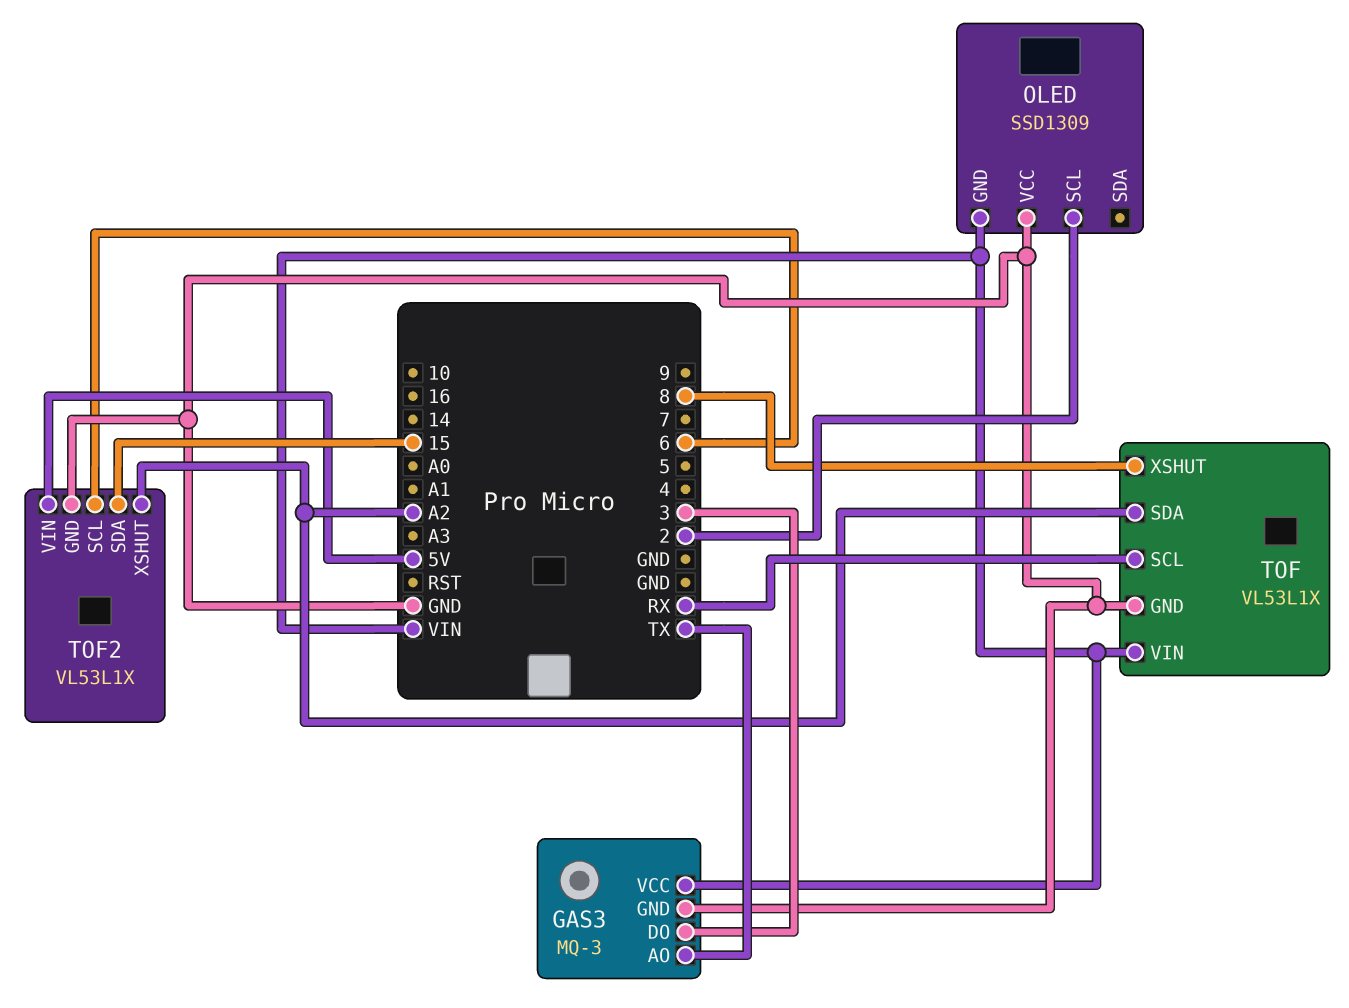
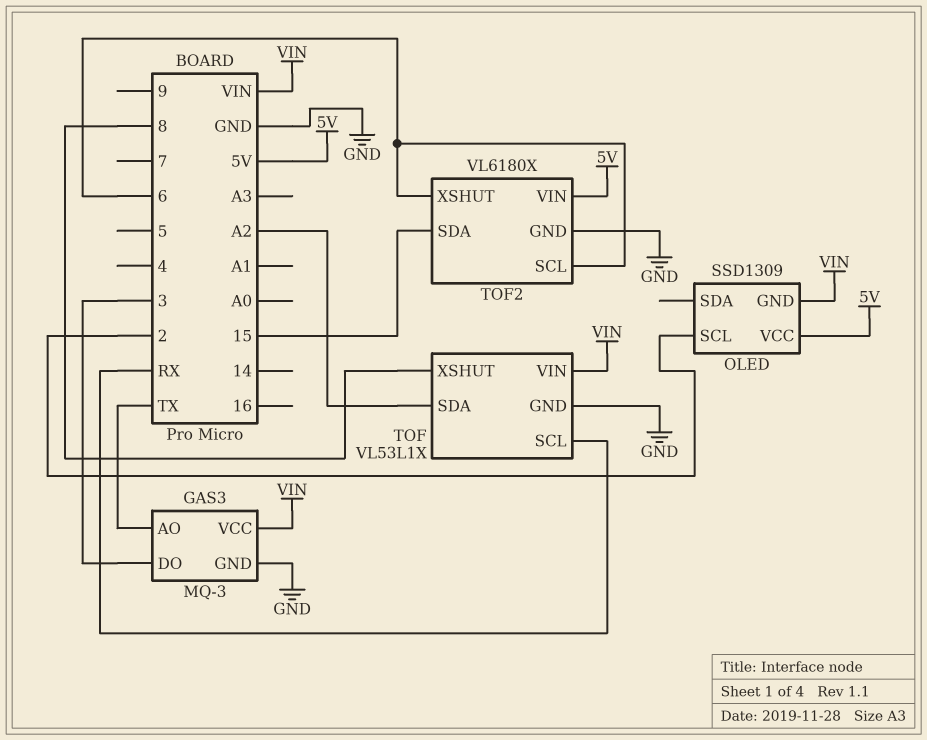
OLED pin VCC: GND -> 5V
TOF2: VL53L1X -> VL6180X
TOF2 pin XSHUT: A2 -> 6

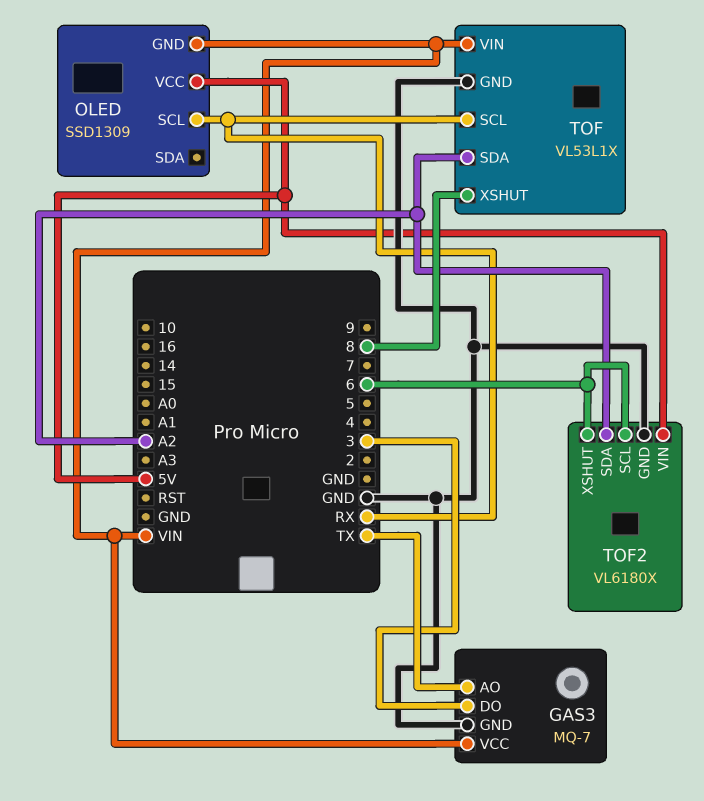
GAS3: MQ-3 -> MQ-7
OLED pin SCL: 2 -> RX
TOF2 pin SDA: 15 -> A2

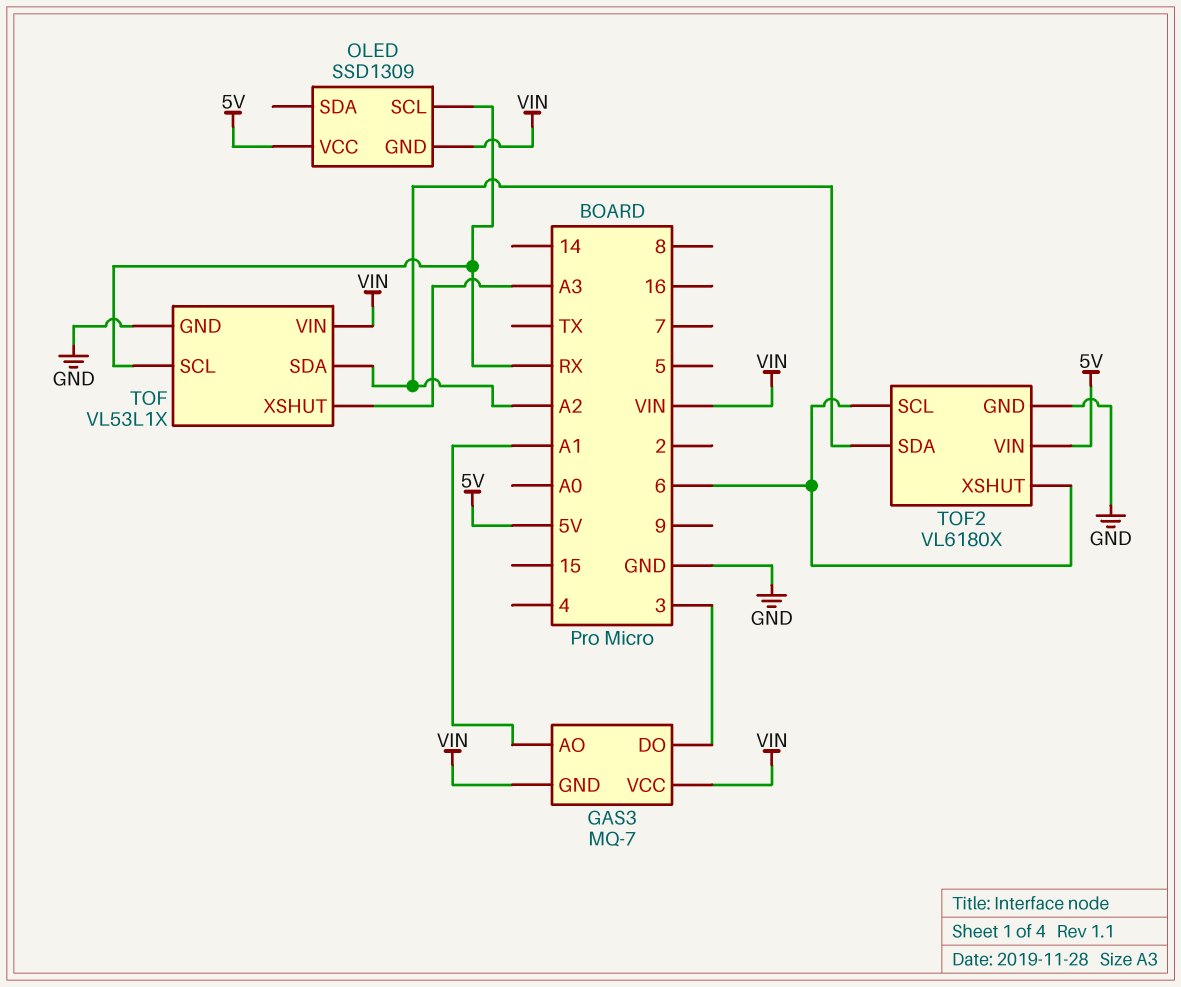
GAS3 pin AO: TX -> A1
GAS3 pin GND: GND -> VIN
TOF pin XSHUT: 8 -> A3

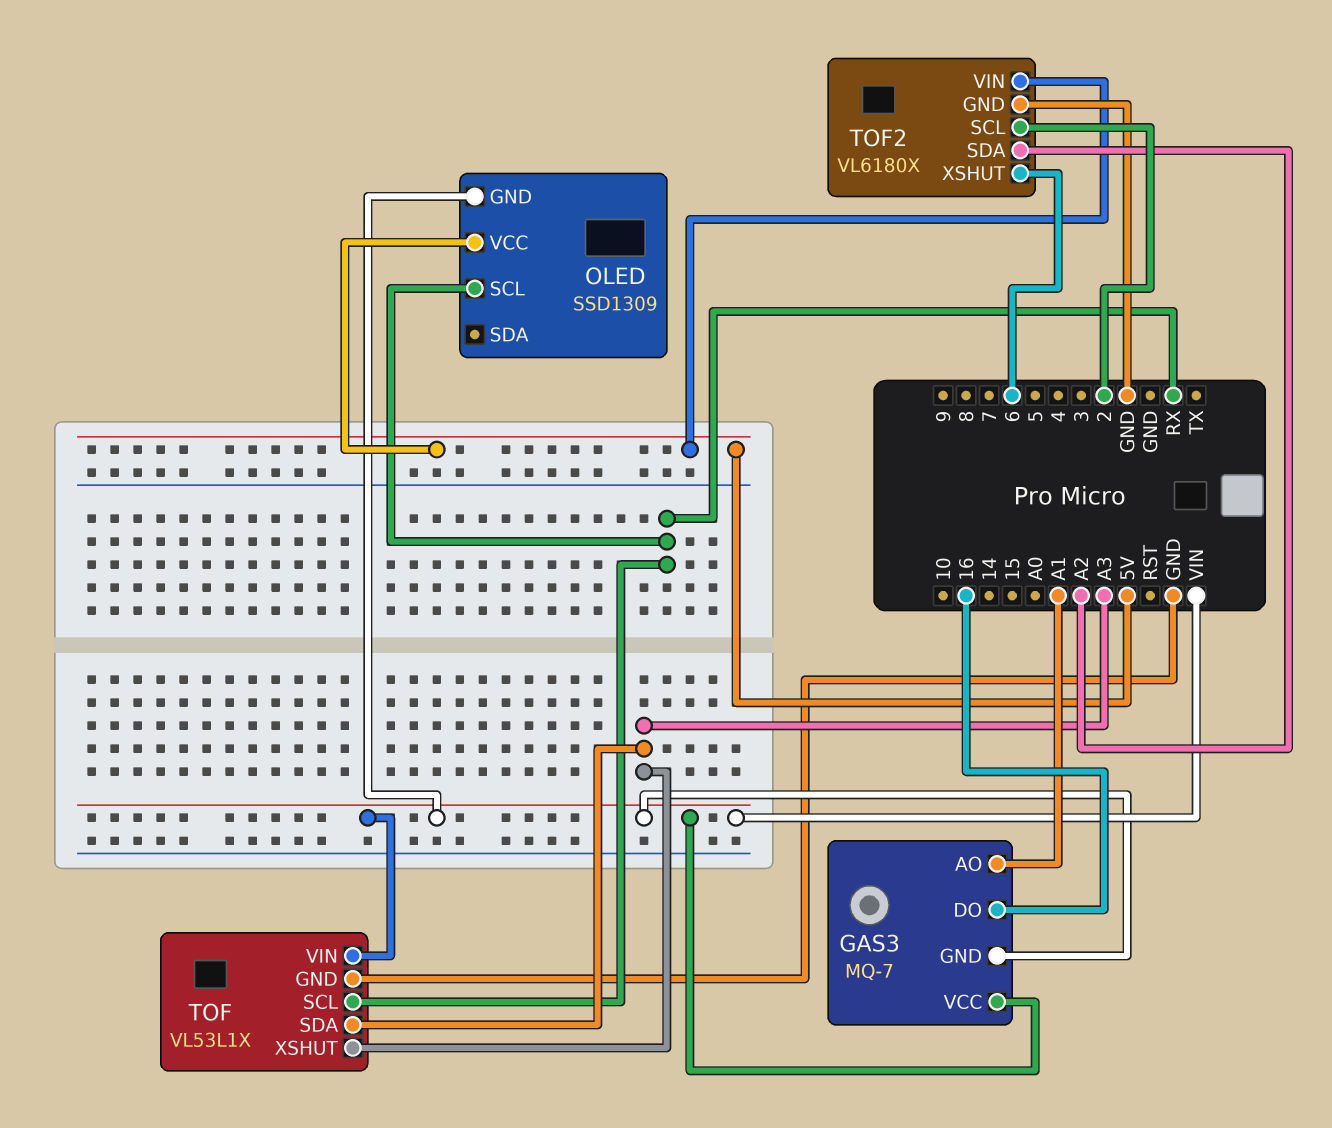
GAS3 pin DO: 3 -> 16
TOF pin SDA: A2 -> A3
TOF2 pin SCL: 6 -> 2

